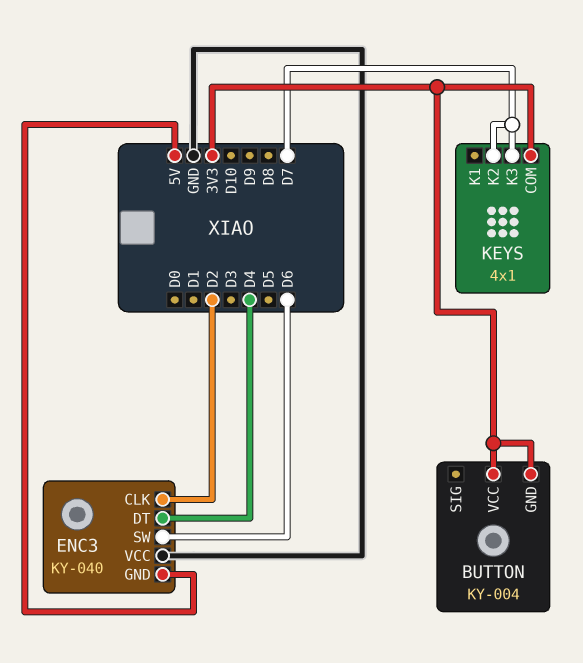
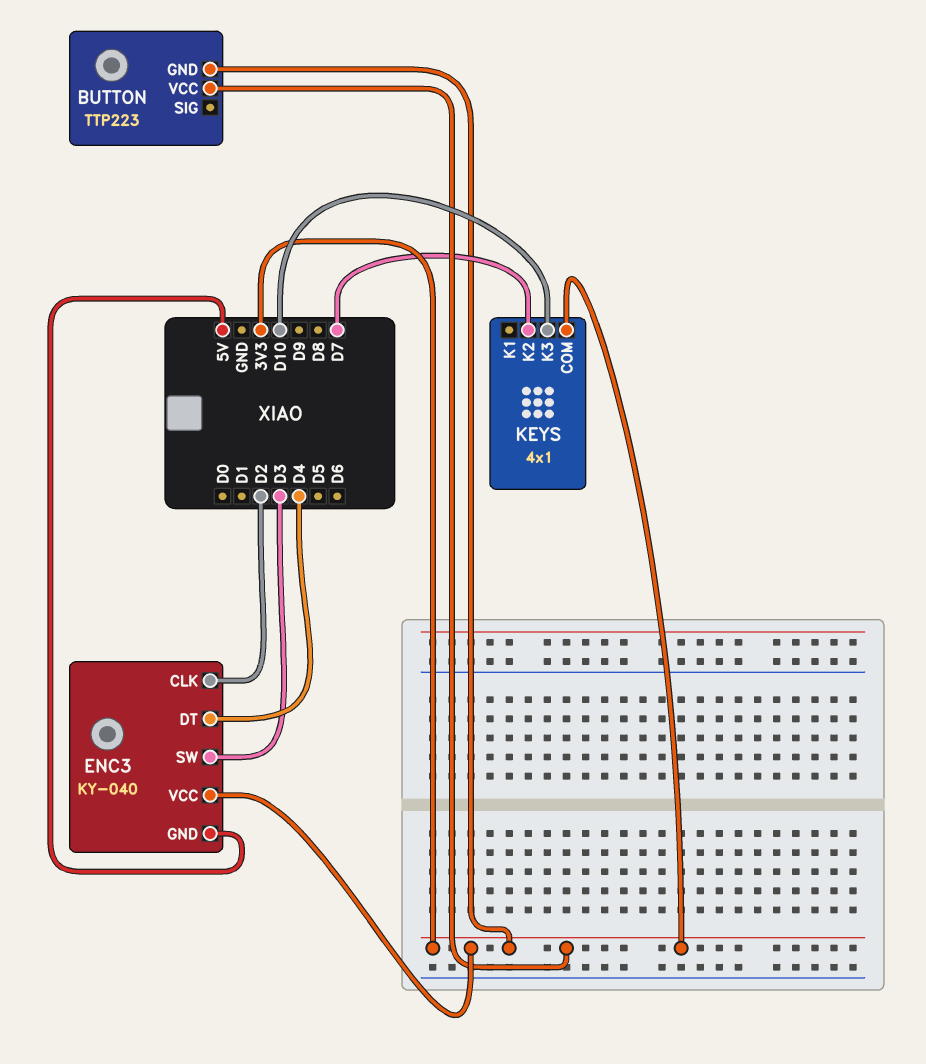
BUTTON: KY-004 -> TTP223
ENC3 pin SW: D6 -> D3
ENC3 pin VCC: GND -> 3V3
KEYS pin K3: D7 -> D10

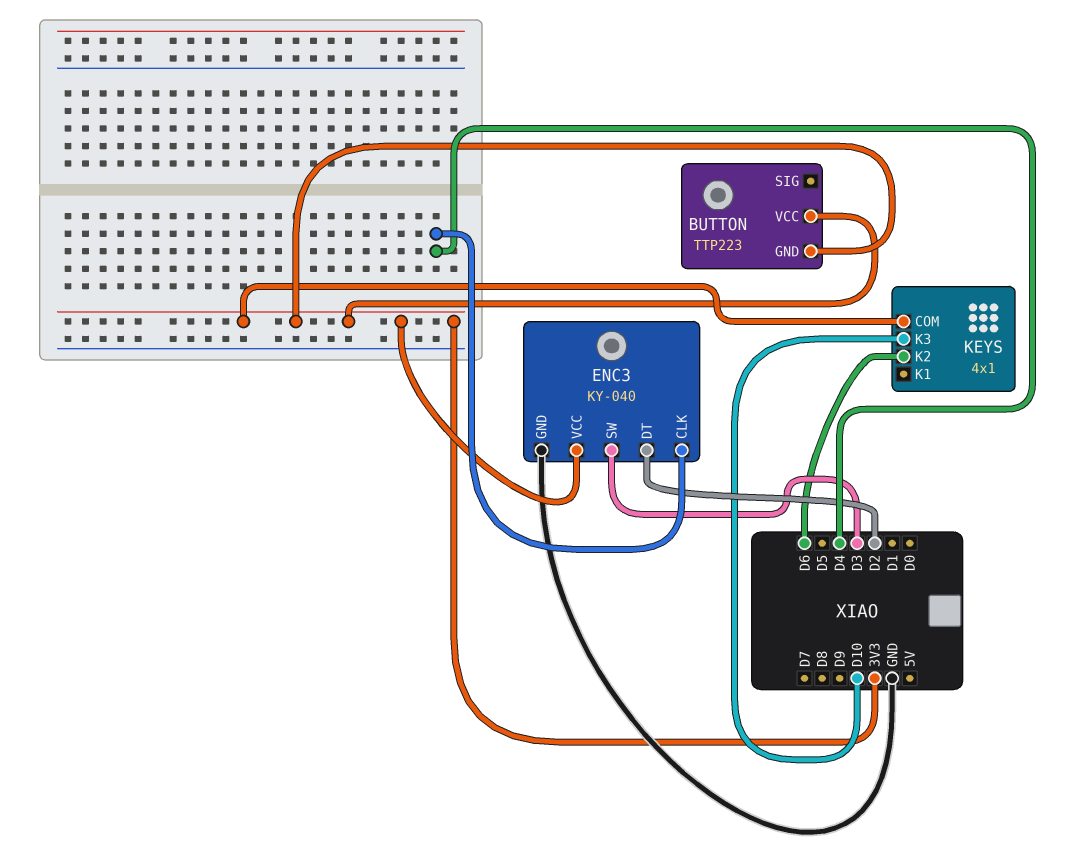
ENC3 pin CLK: D2 -> D4
ENC3 pin DT: D4 -> D2
ENC3 pin GND: 5V -> GND
KEYS pin K2: D7 -> D6

